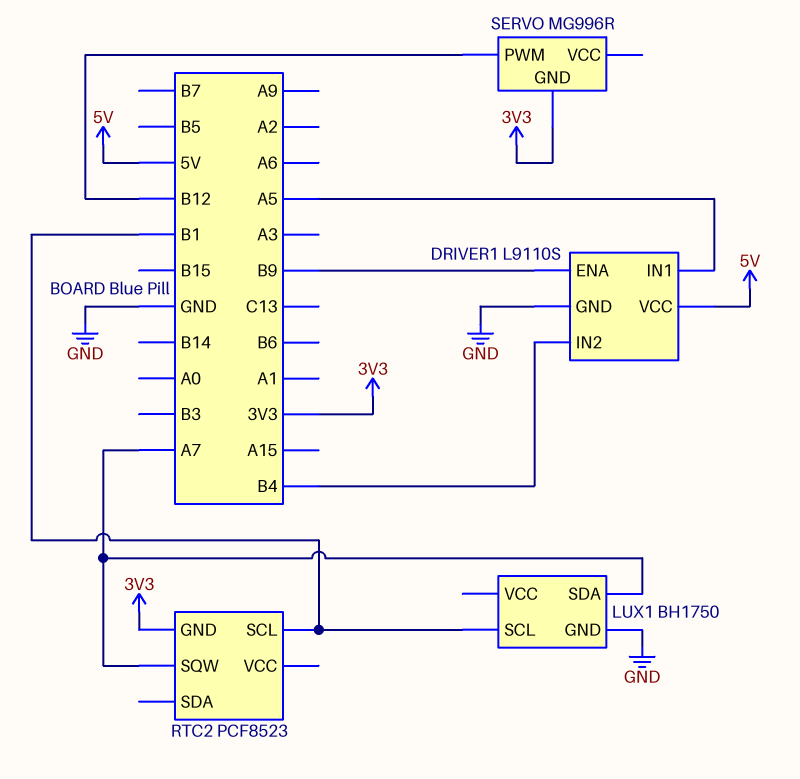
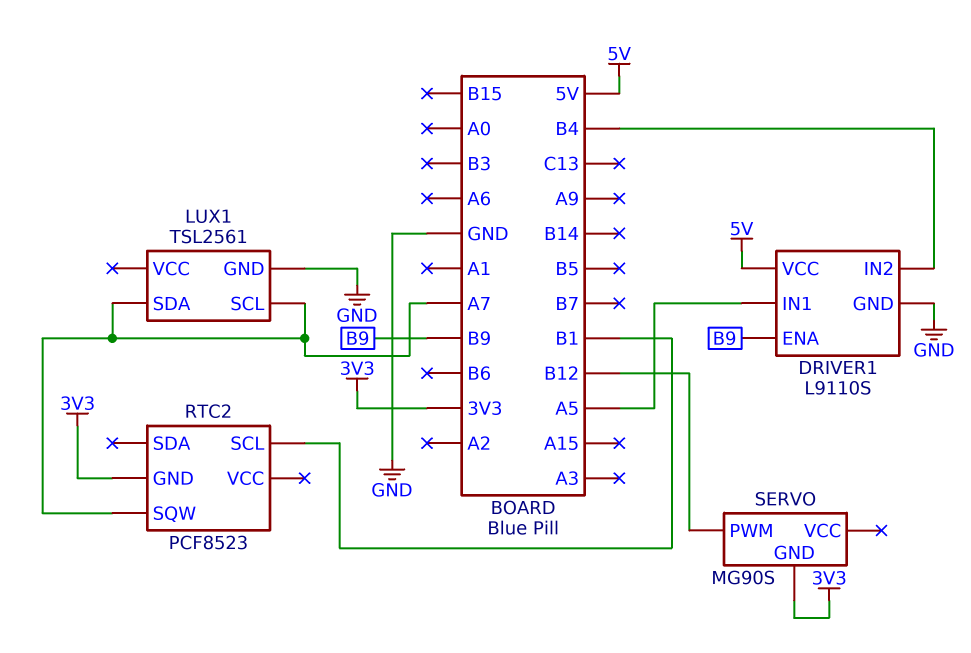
LUX1: BH1750 -> TSL2561
LUX1 pin SCL: B1 -> A7
SERVO: MG996R -> MG90S

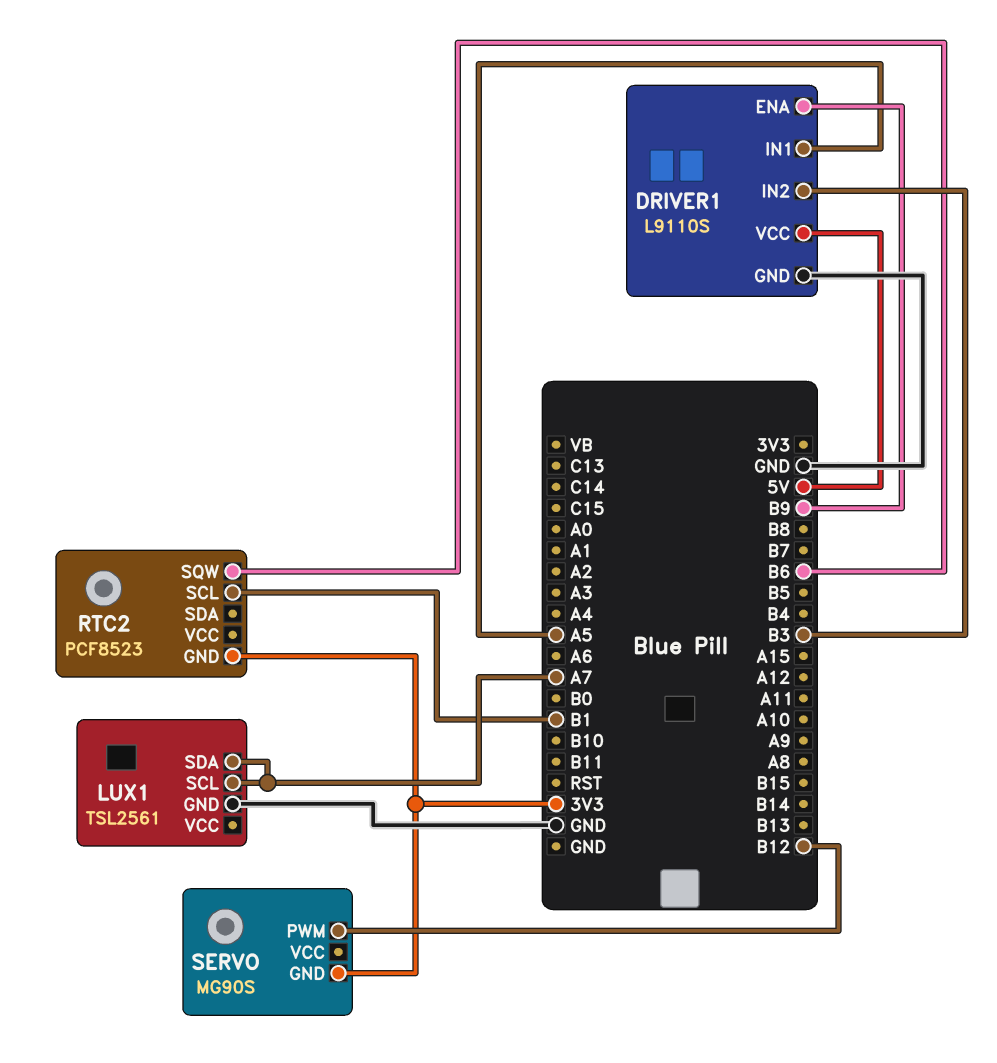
DRIVER1 pin IN2: B4 -> B3
RTC2 pin SQW: A7 -> B6

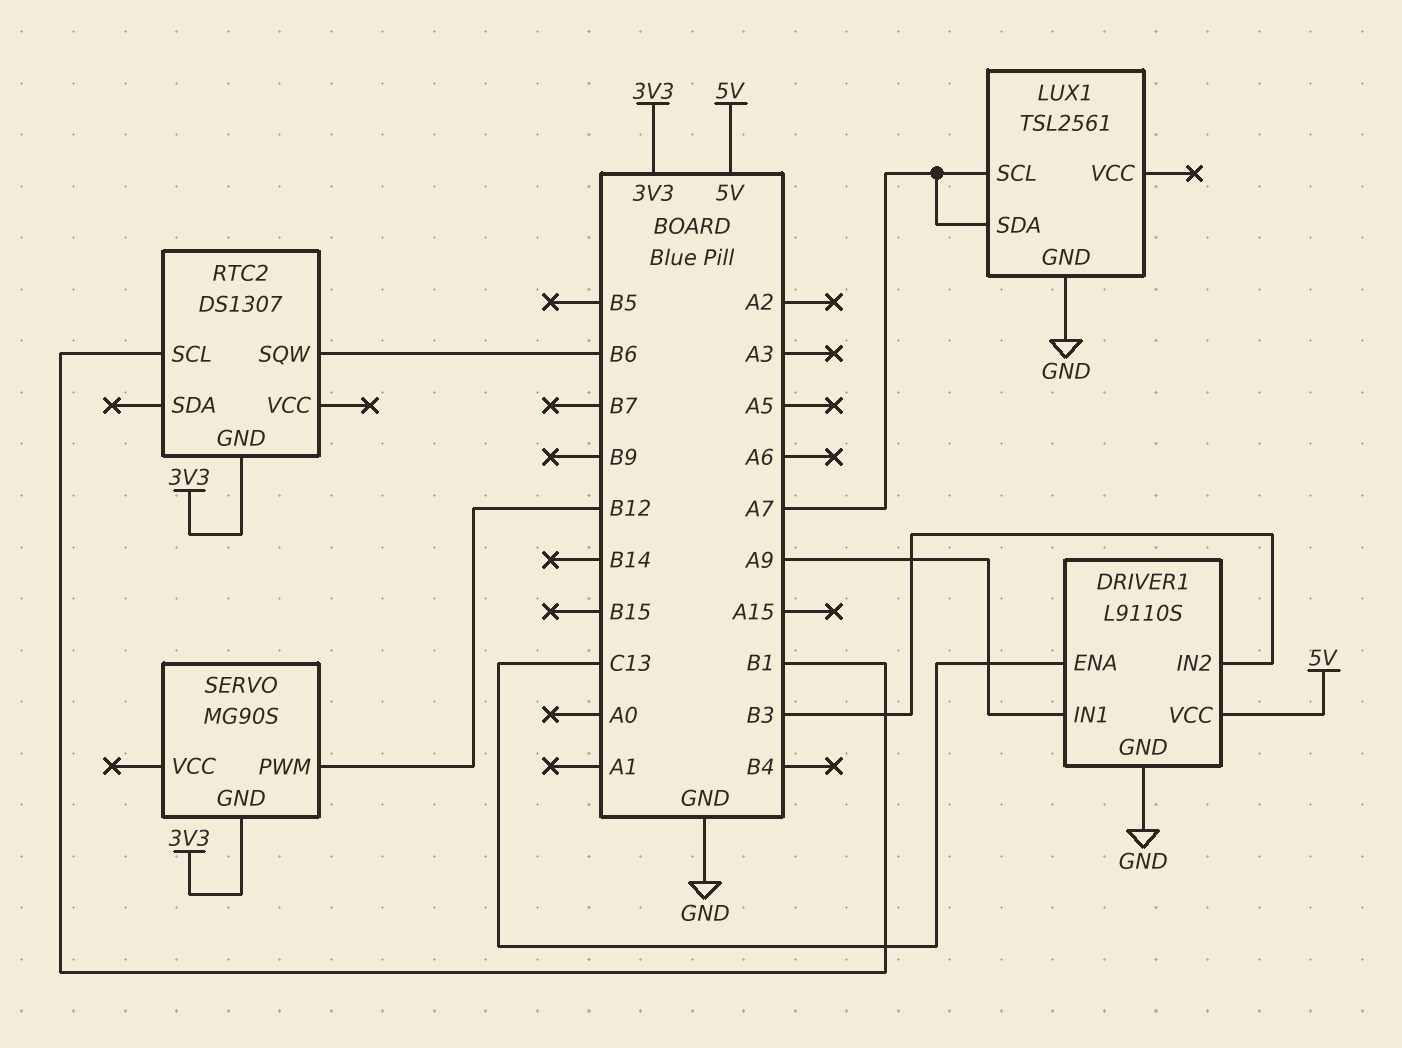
DRIVER1 pin ENA: B9 -> C13
DRIVER1 pin IN1: A5 -> A9
RTC2: PCF8523 -> DS1307

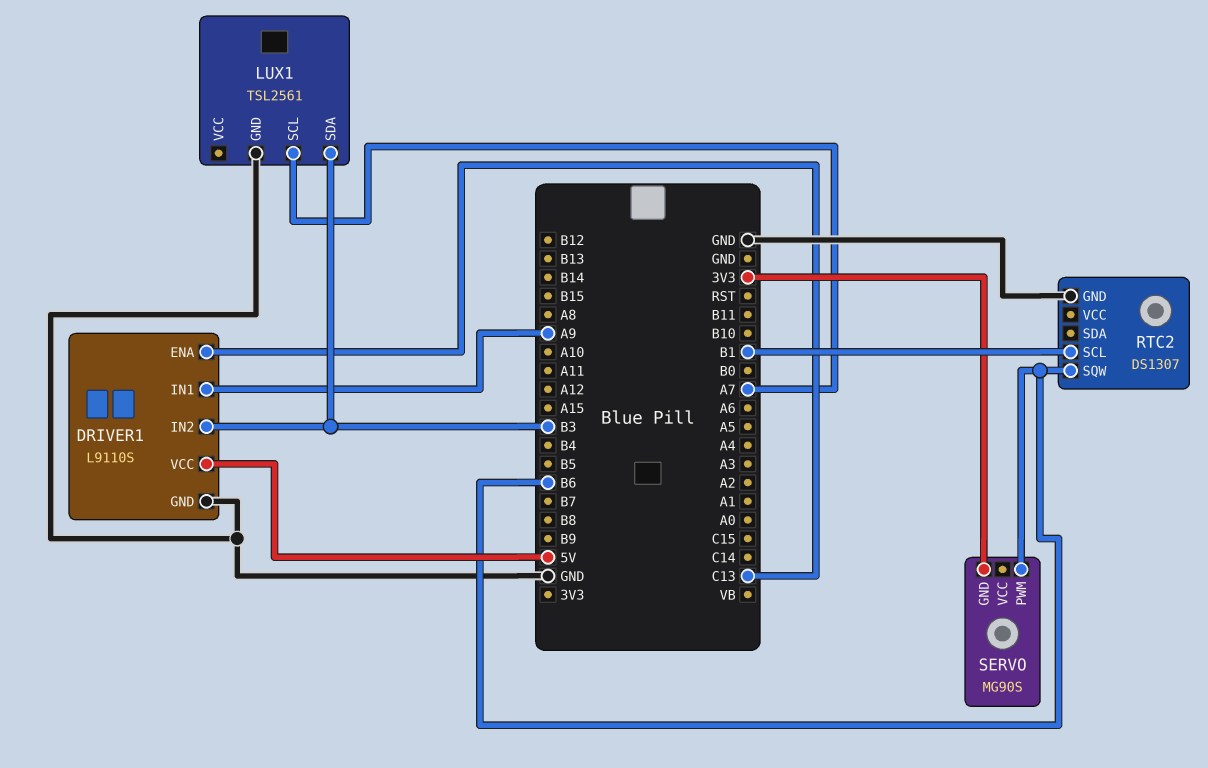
LUX1 pin SDA: A7 -> B3
RTC2 pin GND: 3V3 -> GND
SERVO pin PWM: B12 -> B6

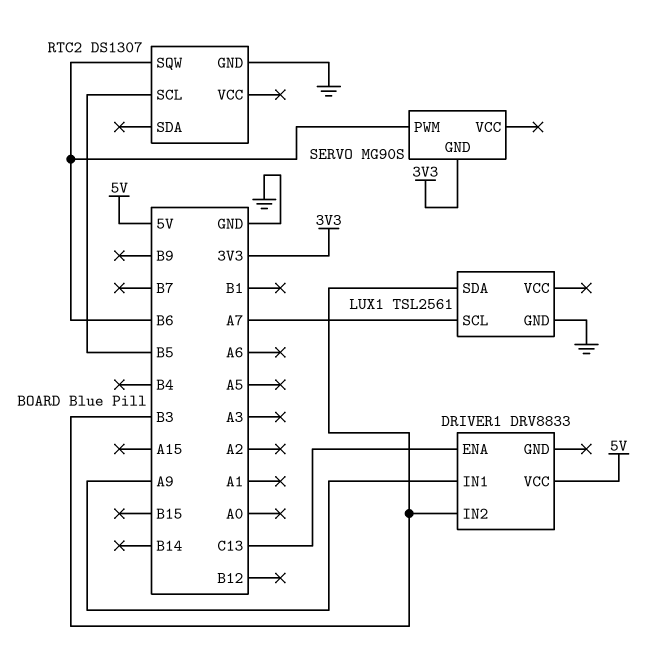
DRIVER1: L9110S -> DRV8833
DRIVER1 pin GND: GND -> none
RTC2 pin SCL: B1 -> B5

